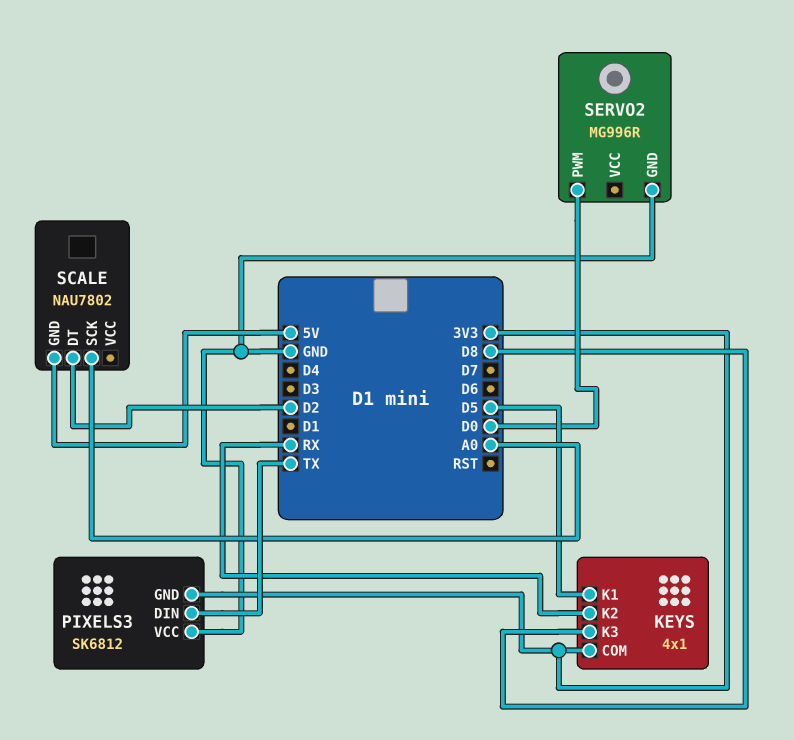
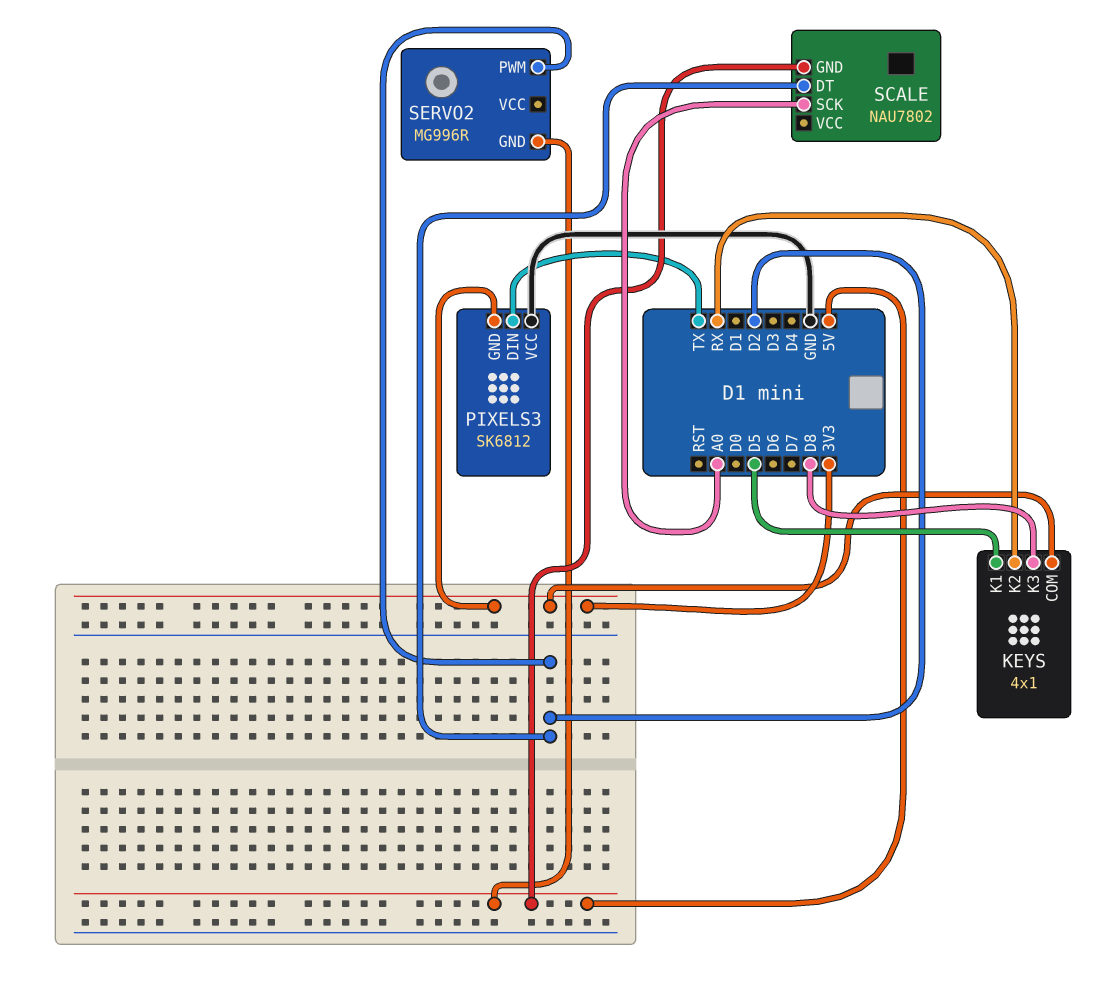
SERVO2 pin GND: GND -> 5V
SERVO2 pin PWM: D0 -> D2

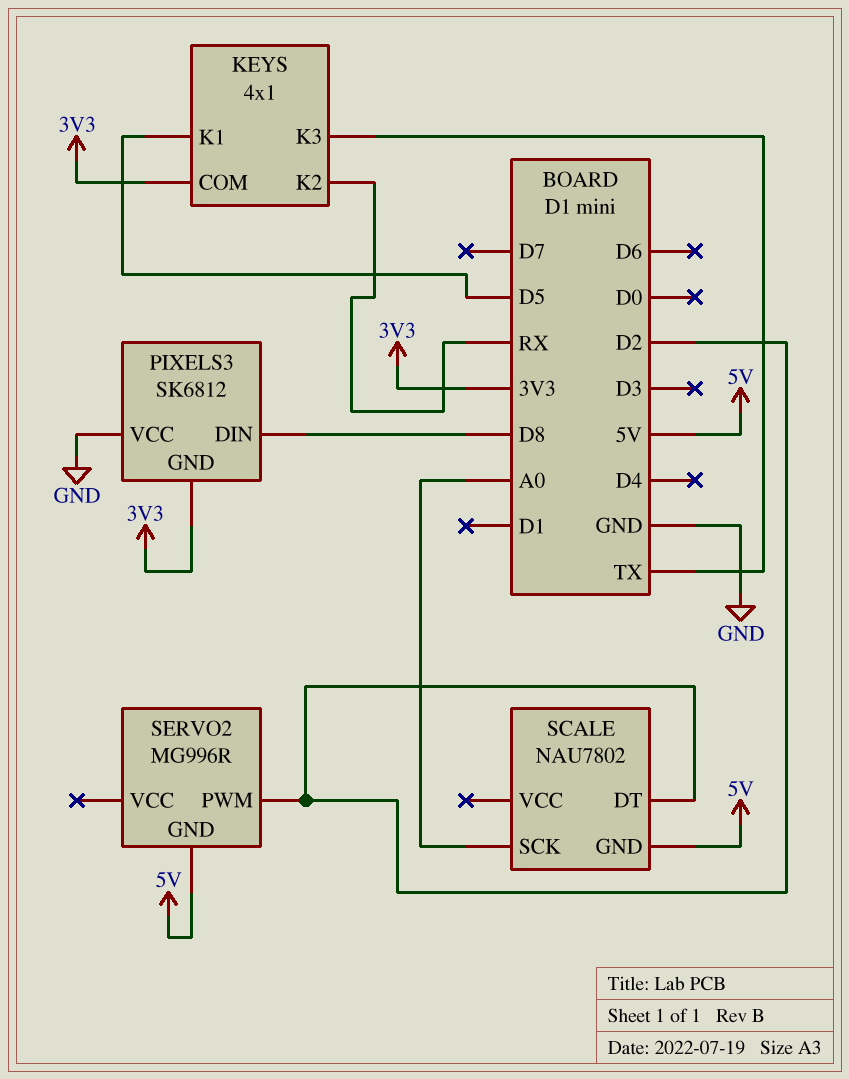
KEYS pin K3: D8 -> TX
PIXELS3 pin DIN: TX -> D8

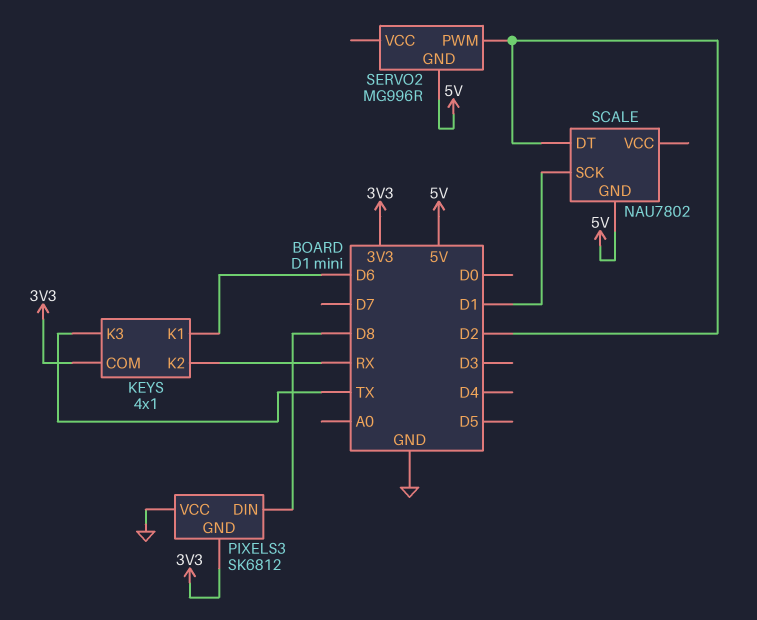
KEYS pin K1: D5 -> D6
SCALE pin SCK: A0 -> D1

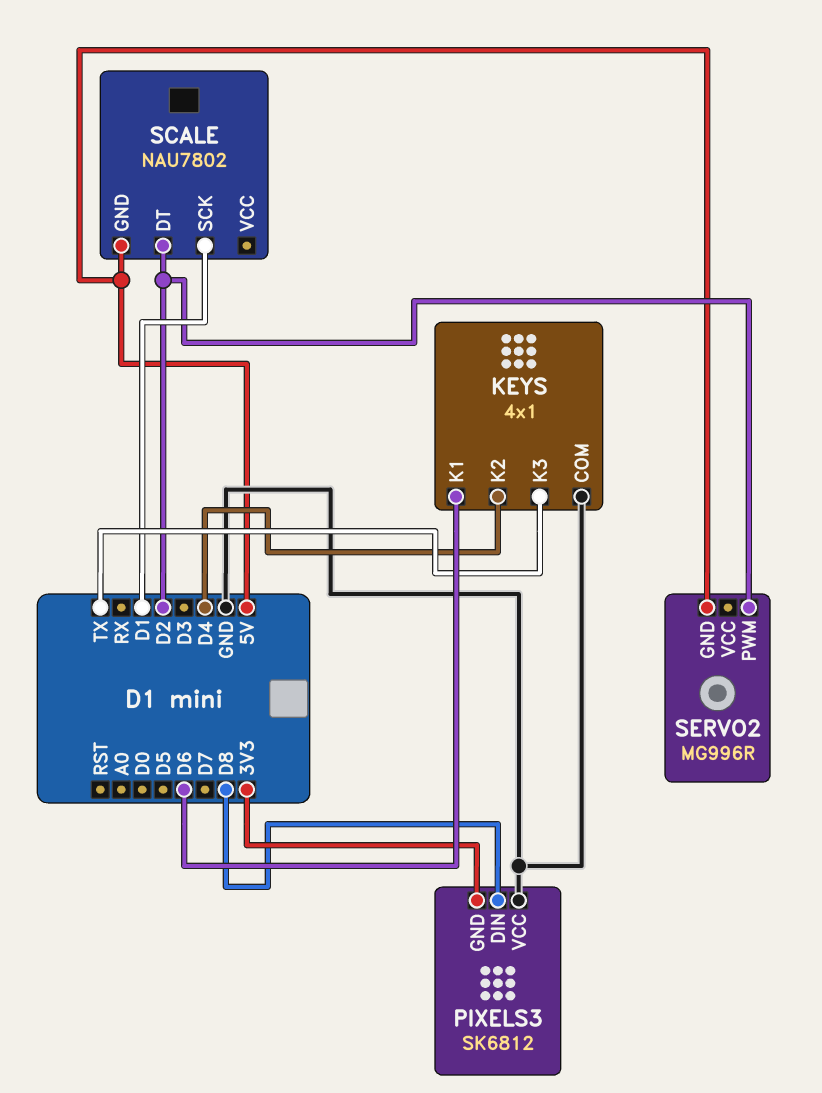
KEYS pin COM: 3V3 -> GND
KEYS pin K2: RX -> D4

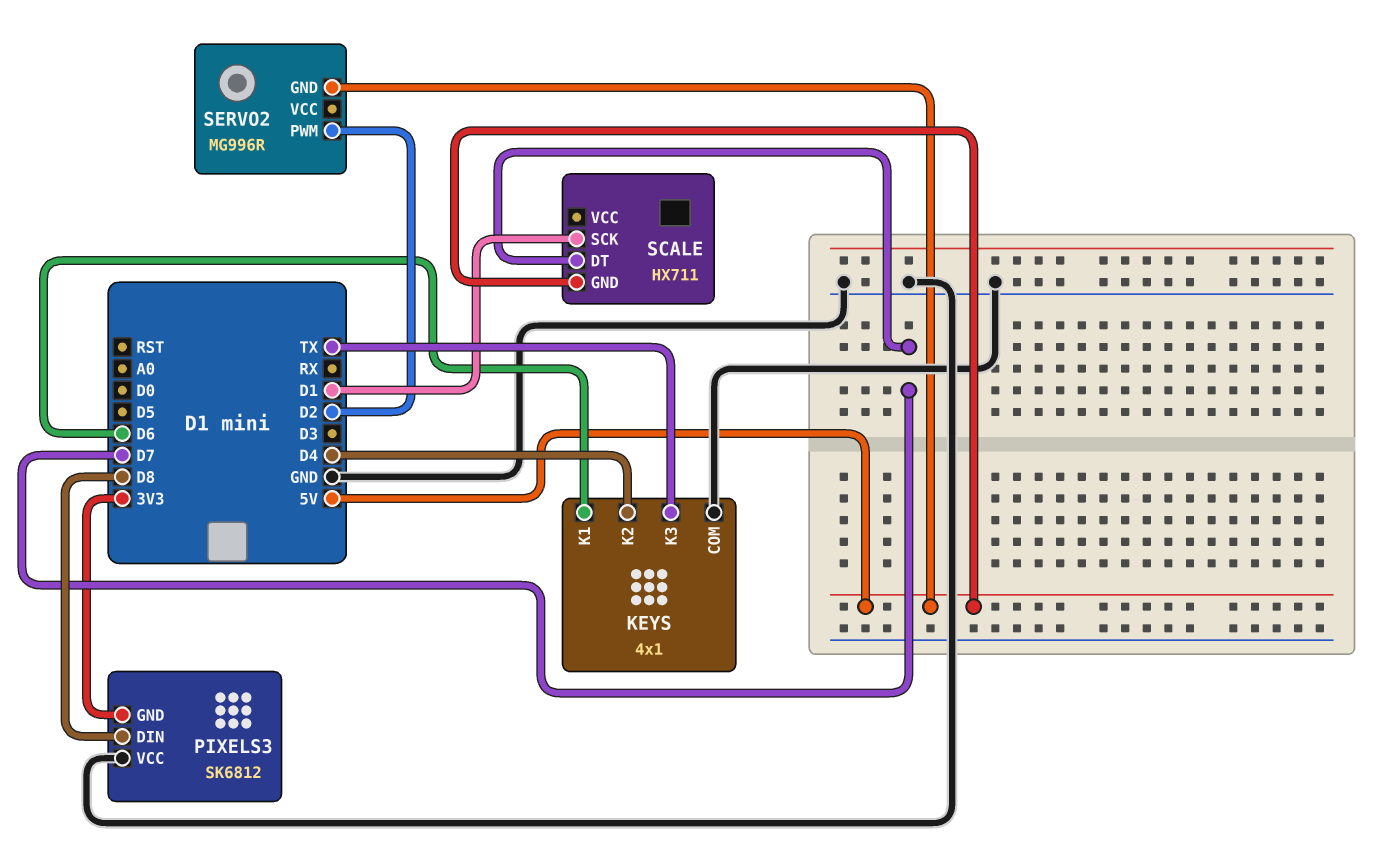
SCALE: NAU7802 -> HX711
SCALE pin DT: D2 -> D7

